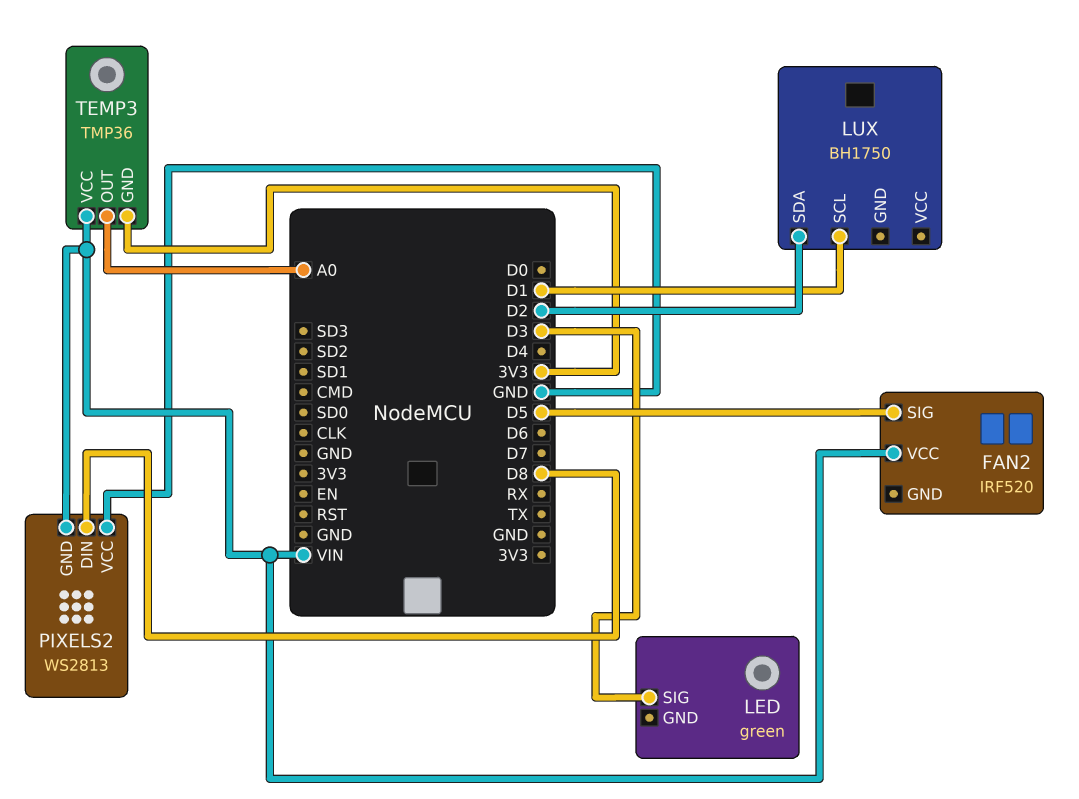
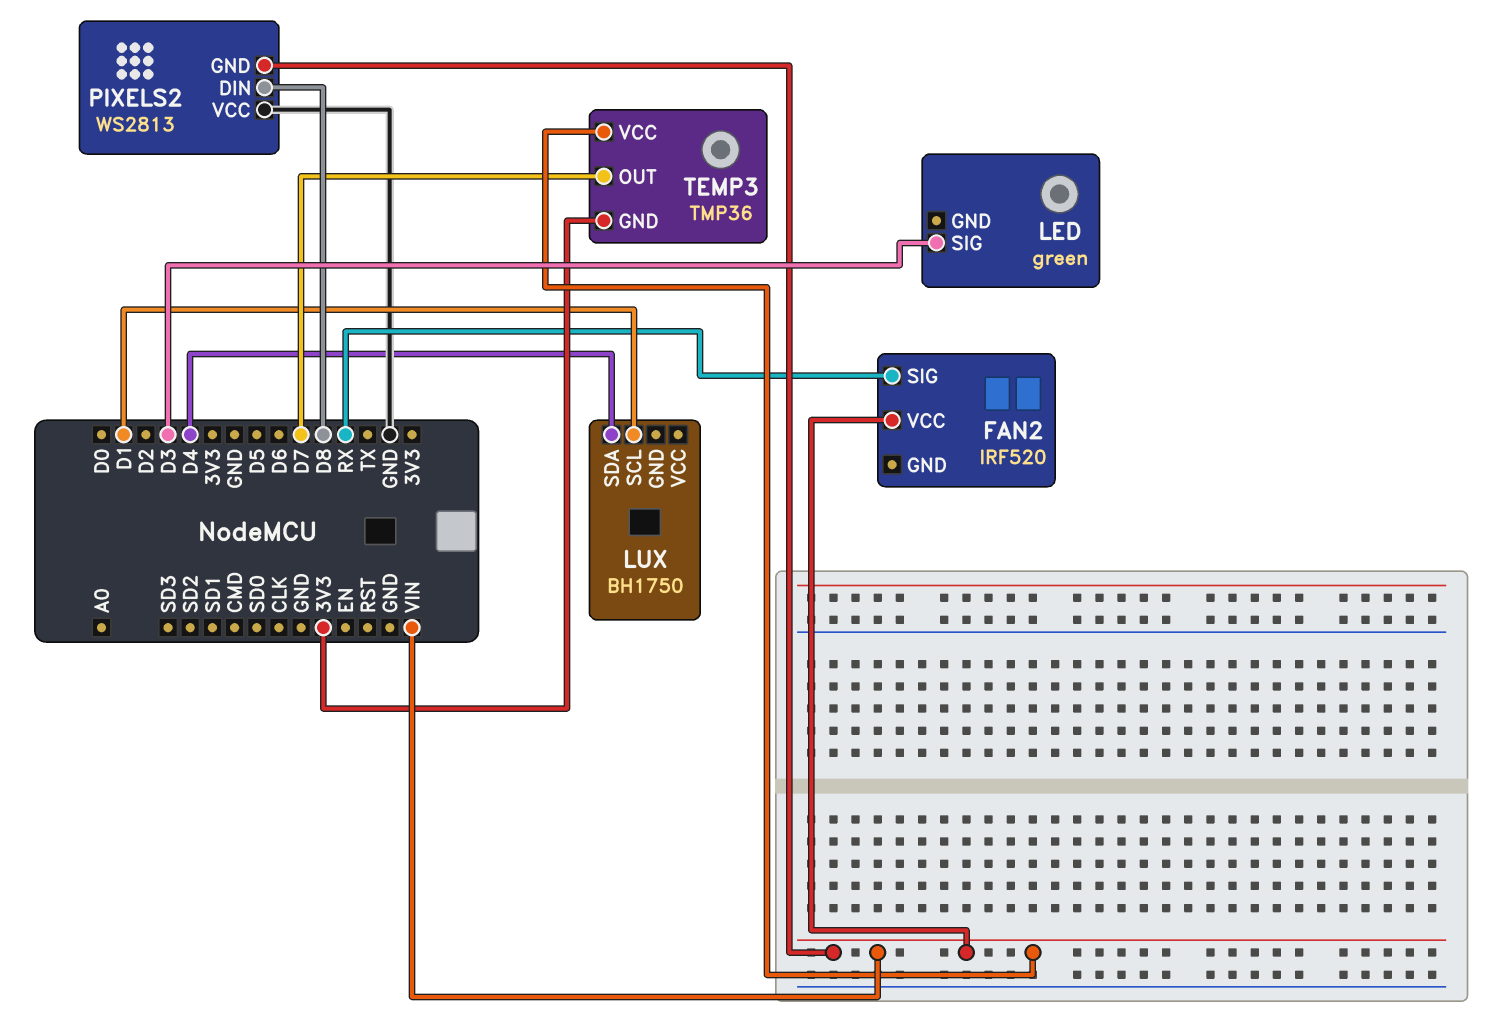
FAN2 pin SIG: D5 -> RX
LUX pin SDA: D2 -> D4
TEMP3 pin OUT: A0 -> D7

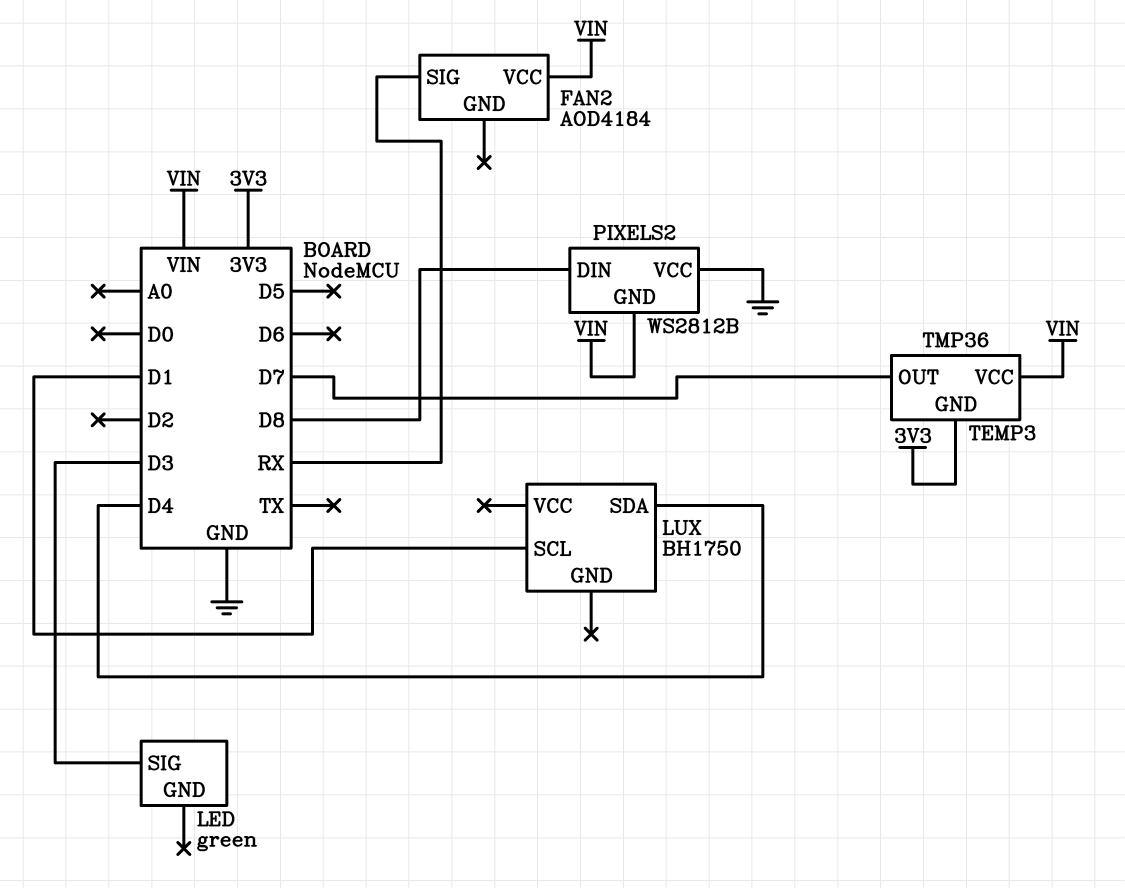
FAN2: IRF520 -> AOD4184
PIXELS2: WS2813 -> WS2812B

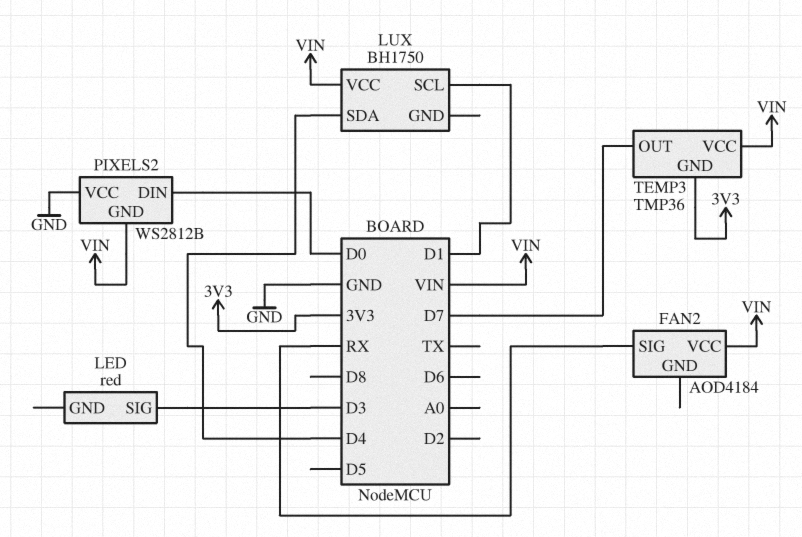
LED: green -> red
LUX pin VCC: none -> VIN
PIXELS2 pin DIN: D8 -> D0

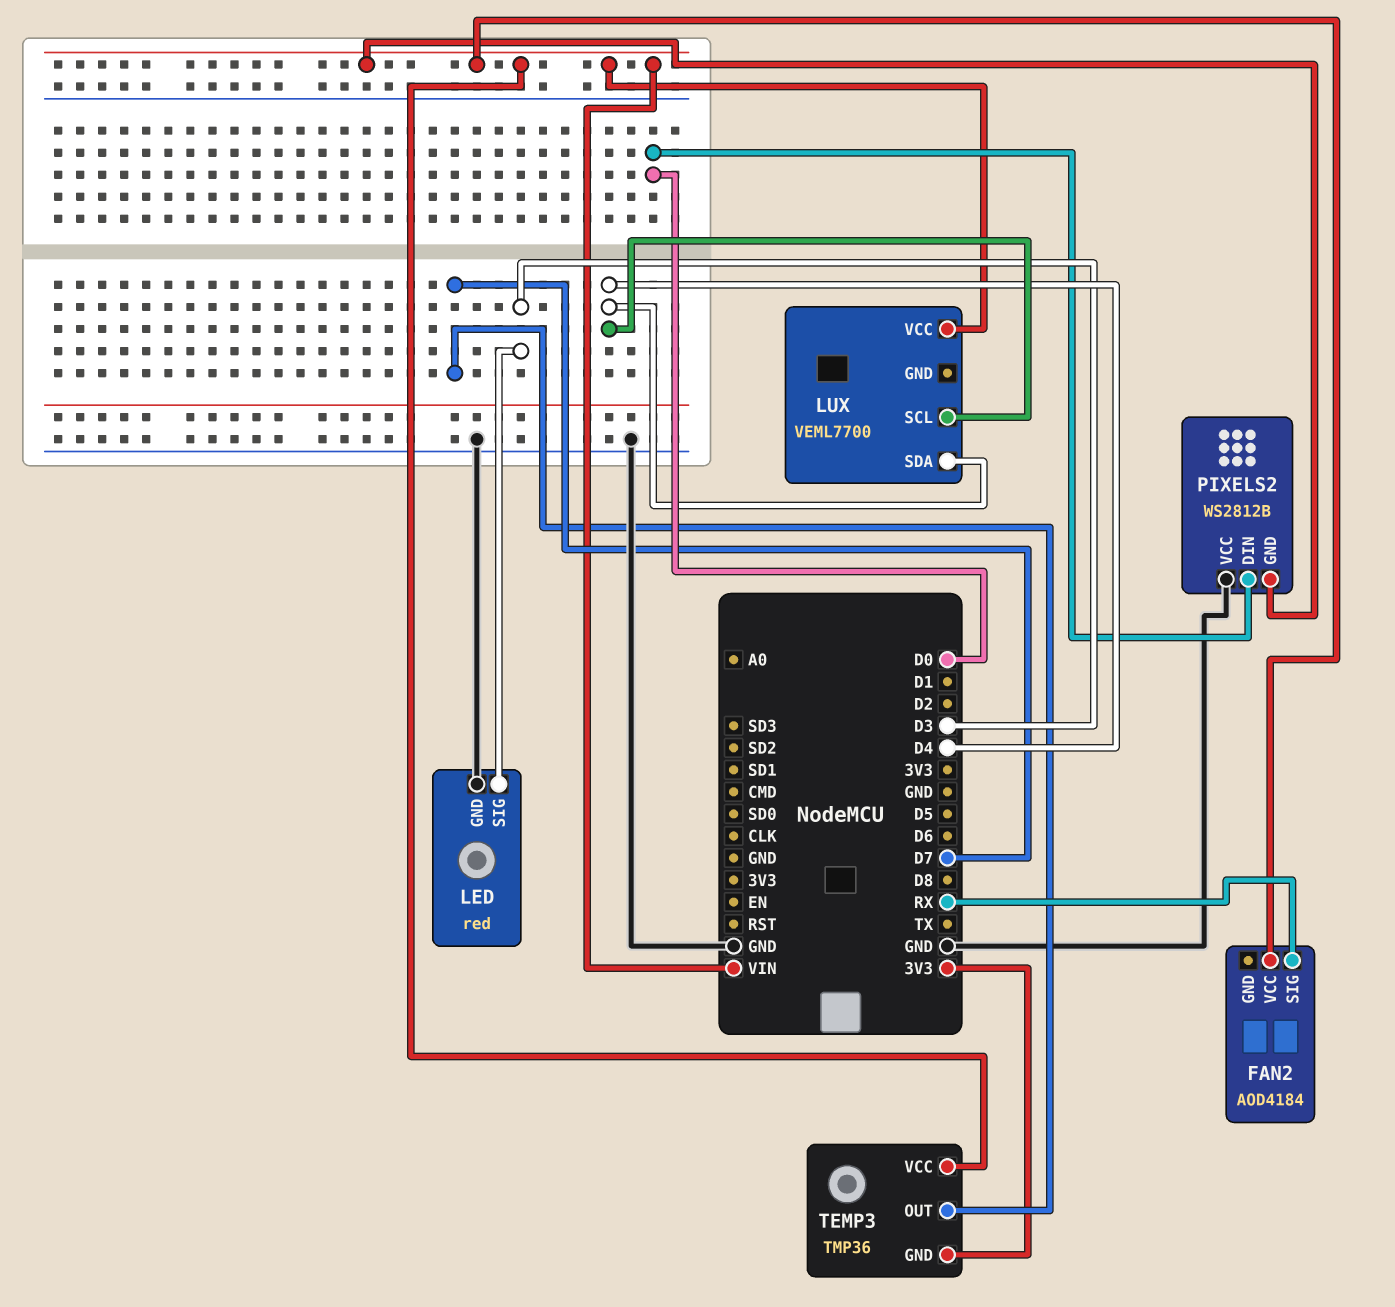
LED pin GND: none -> GND
LUX: BH1750 -> VEML7700
LUX pin SCL: D1 -> D4

